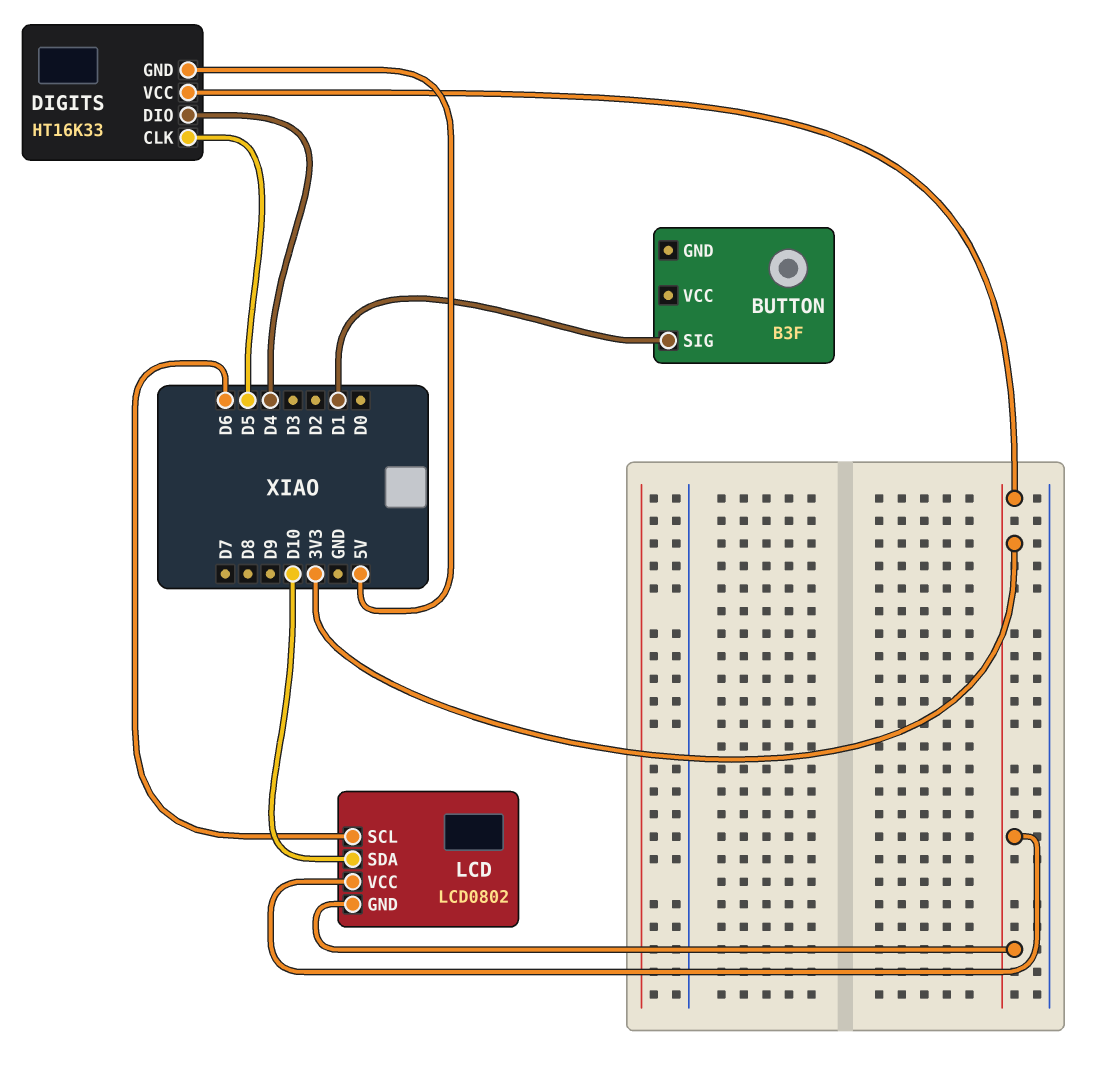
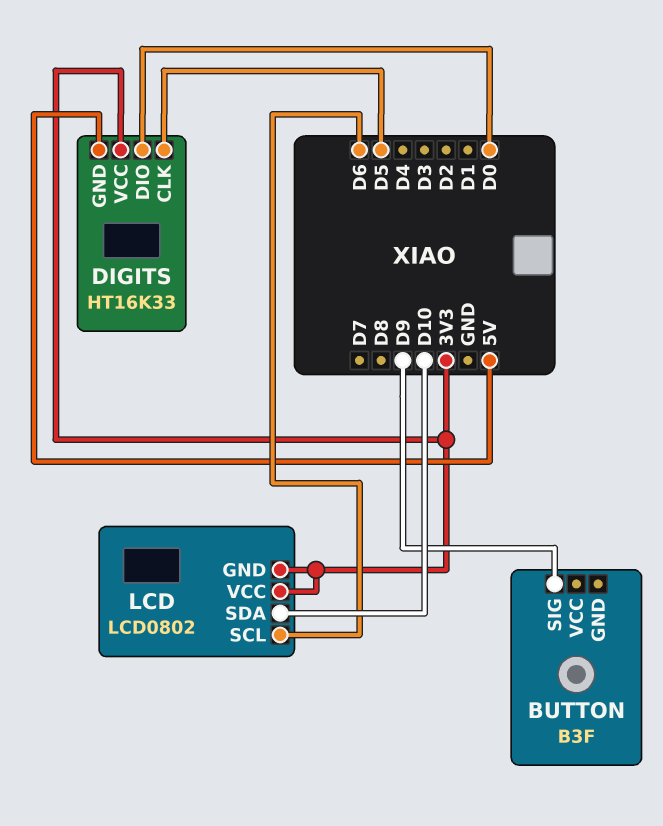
BUTTON pin SIG: D1 -> D9
DIGITS pin DIO: D4 -> D0

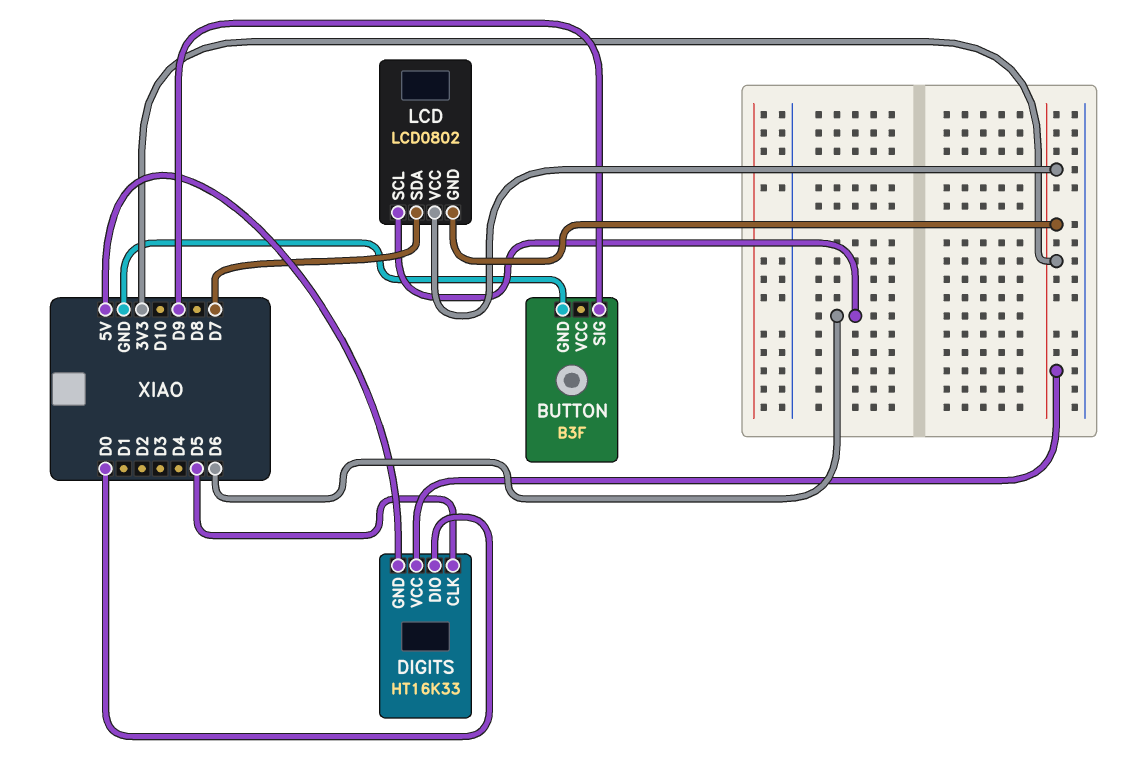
BUTTON pin GND: none -> GND
LCD pin SDA: D10 -> D7

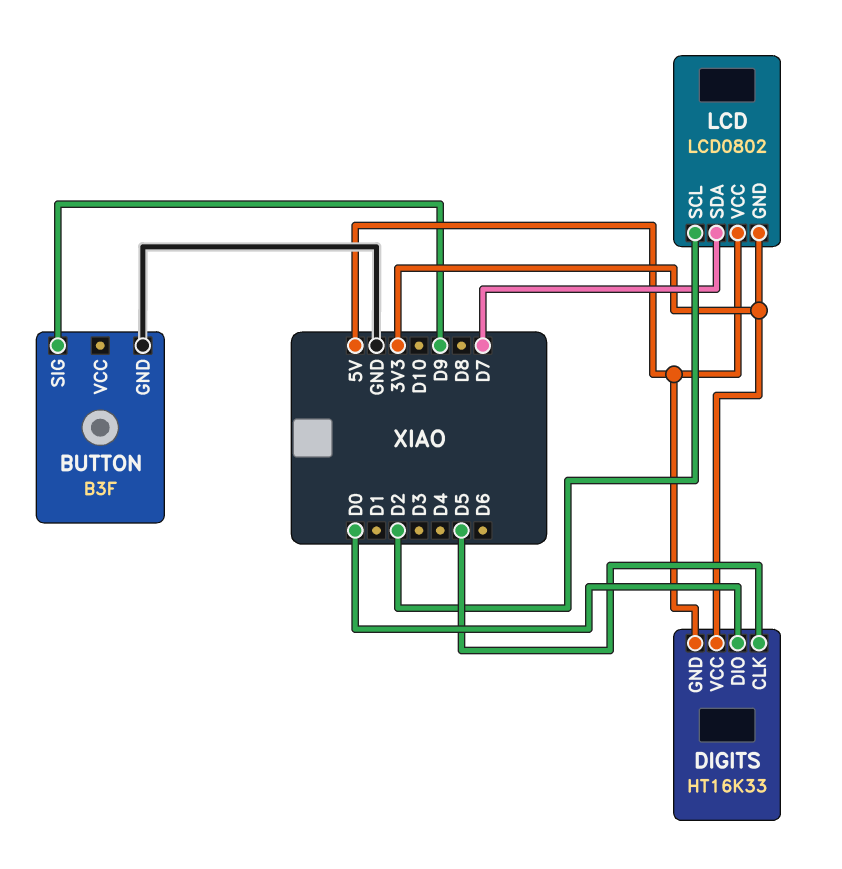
LCD pin SCL: D6 -> D2
LCD pin VCC: 3V3 -> 5V

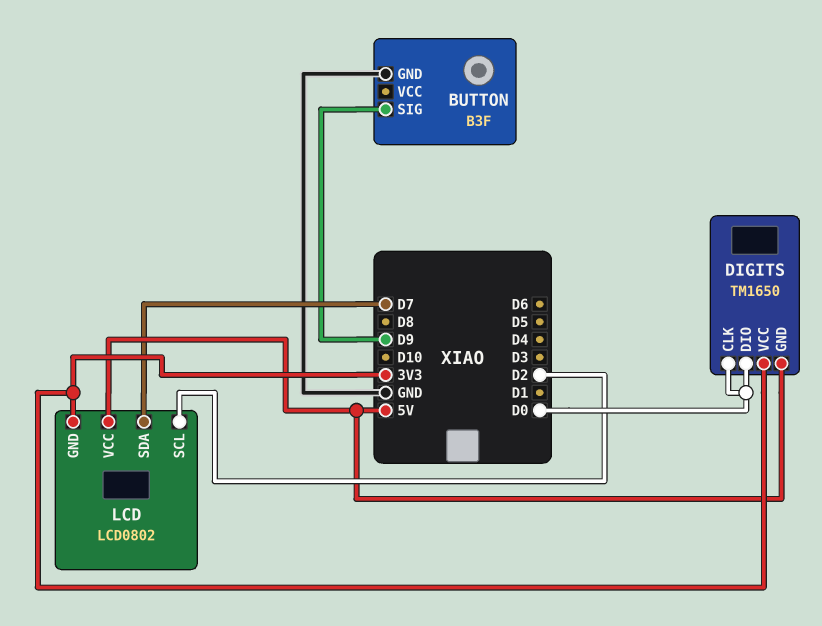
DIGITS: HT16K33 -> TM1650
DIGITS pin CLK: D5 -> D0

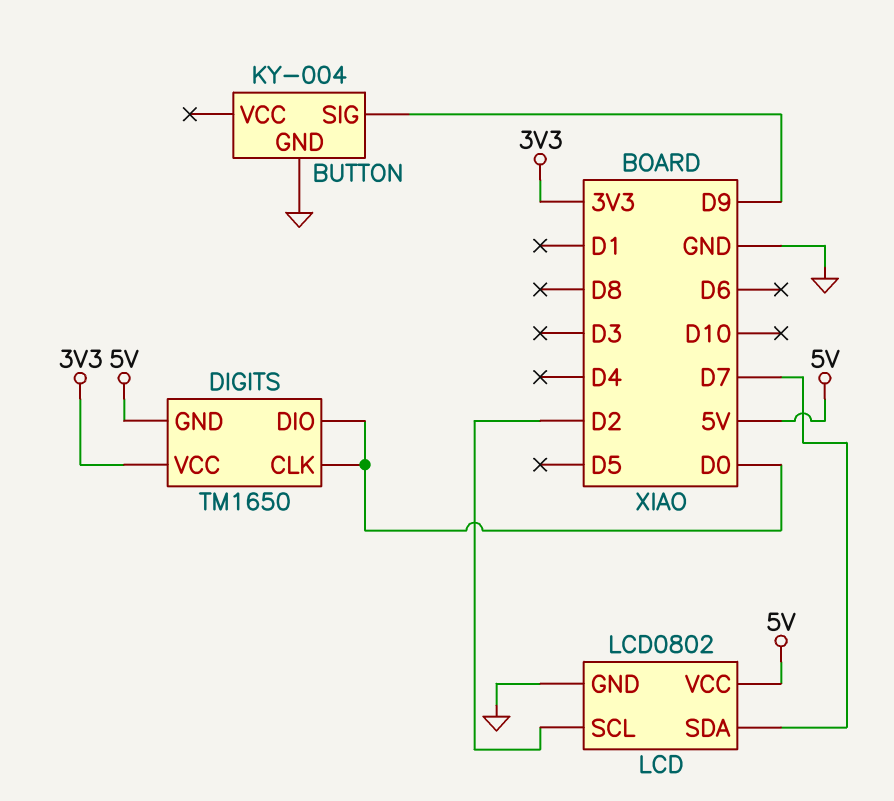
BUTTON: B3F -> KY-004
LCD pin GND: 3V3 -> GND

